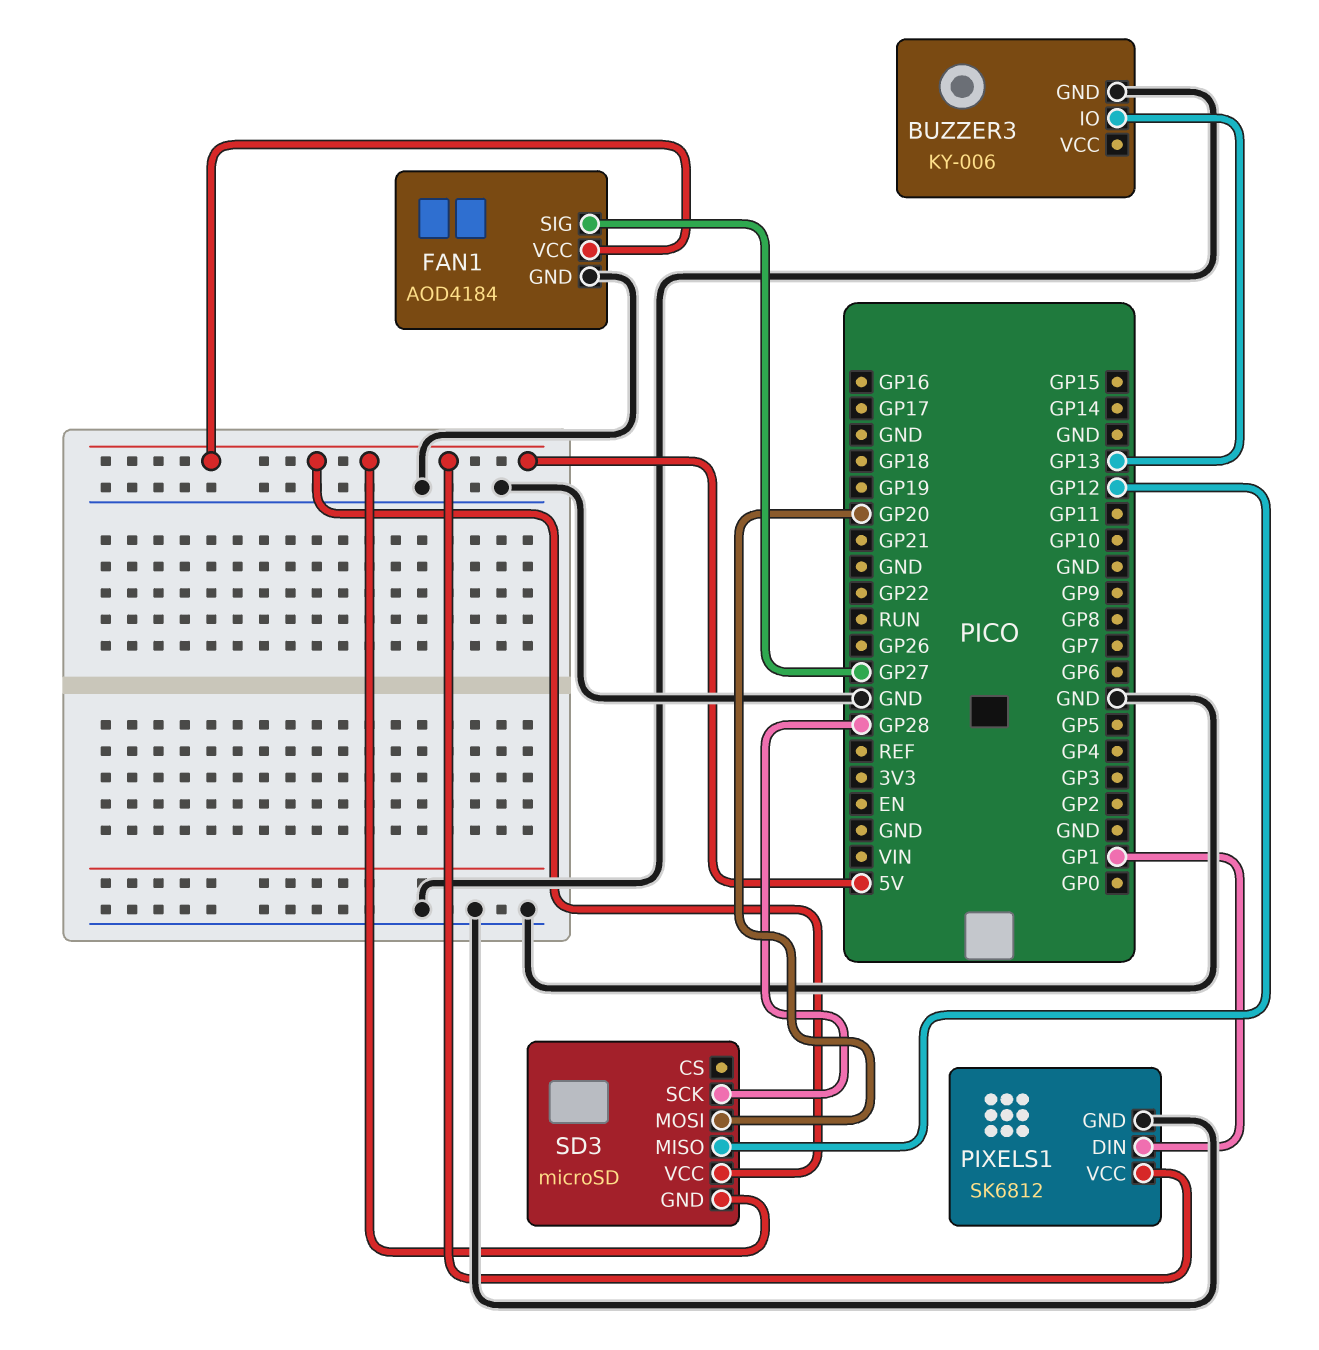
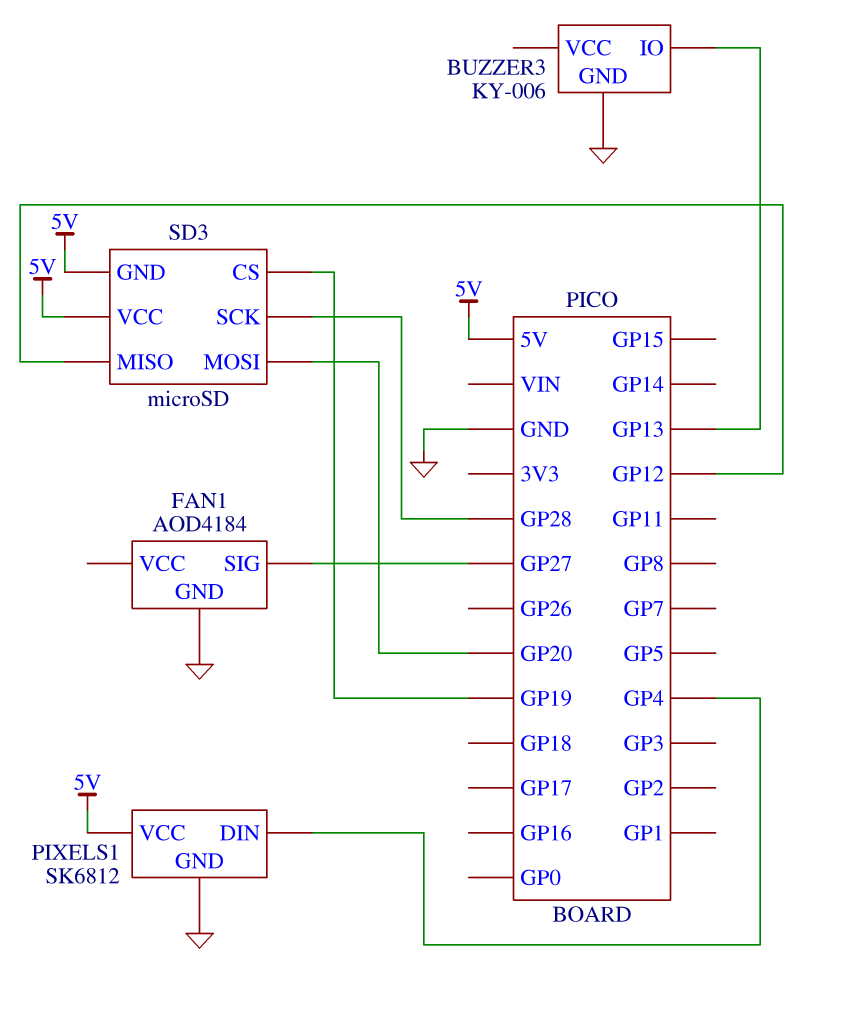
FAN1 pin VCC: 5V -> none
PIXELS1 pin DIN: GP1 -> GP4
SD3 pin CS: none -> GP19

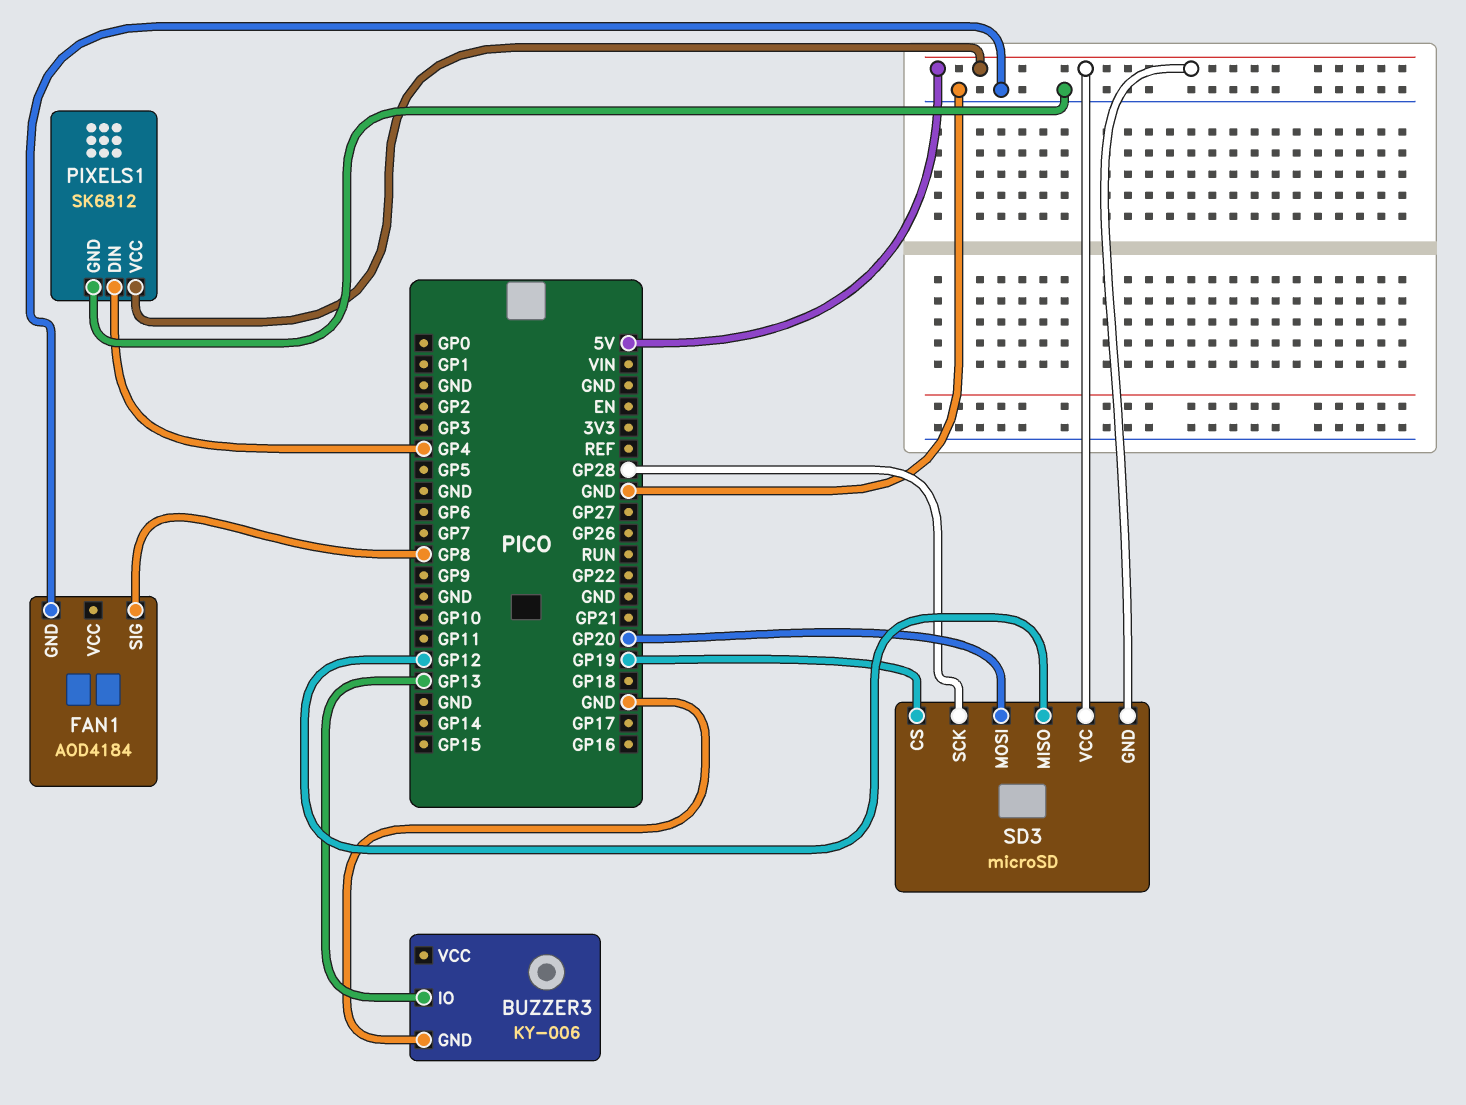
FAN1 pin SIG: GP27 -> GP8

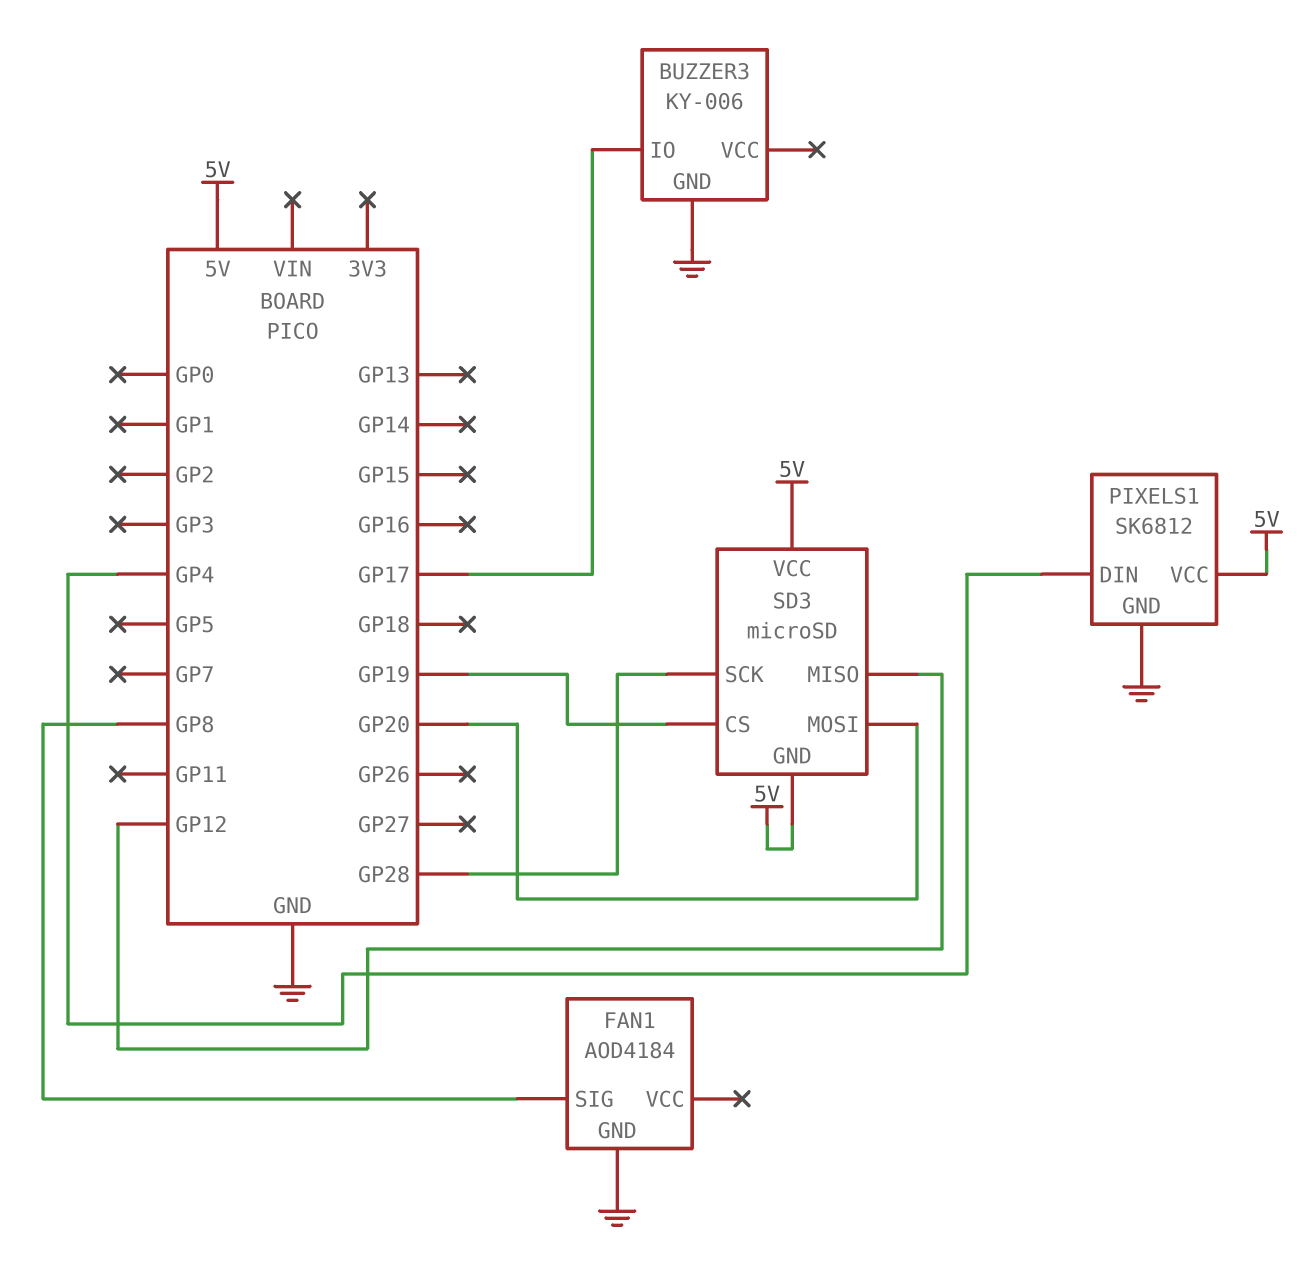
BUZZER3 pin IO: GP13 -> GP17

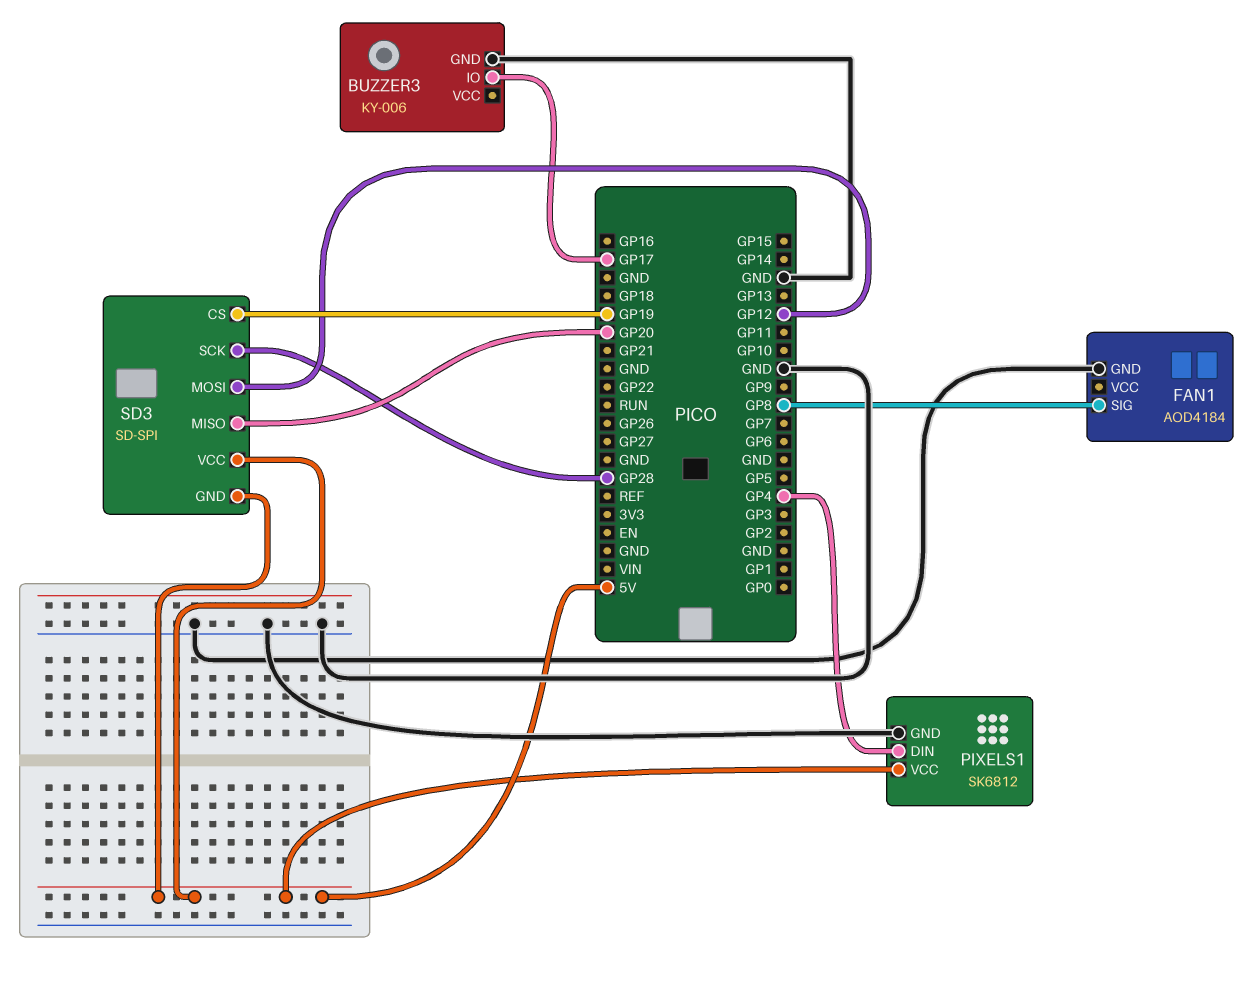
SD3: microSD -> SD-SPI
SD3 pin MISO: GP12 -> GP20
SD3 pin MOSI: GP20 -> GP12

